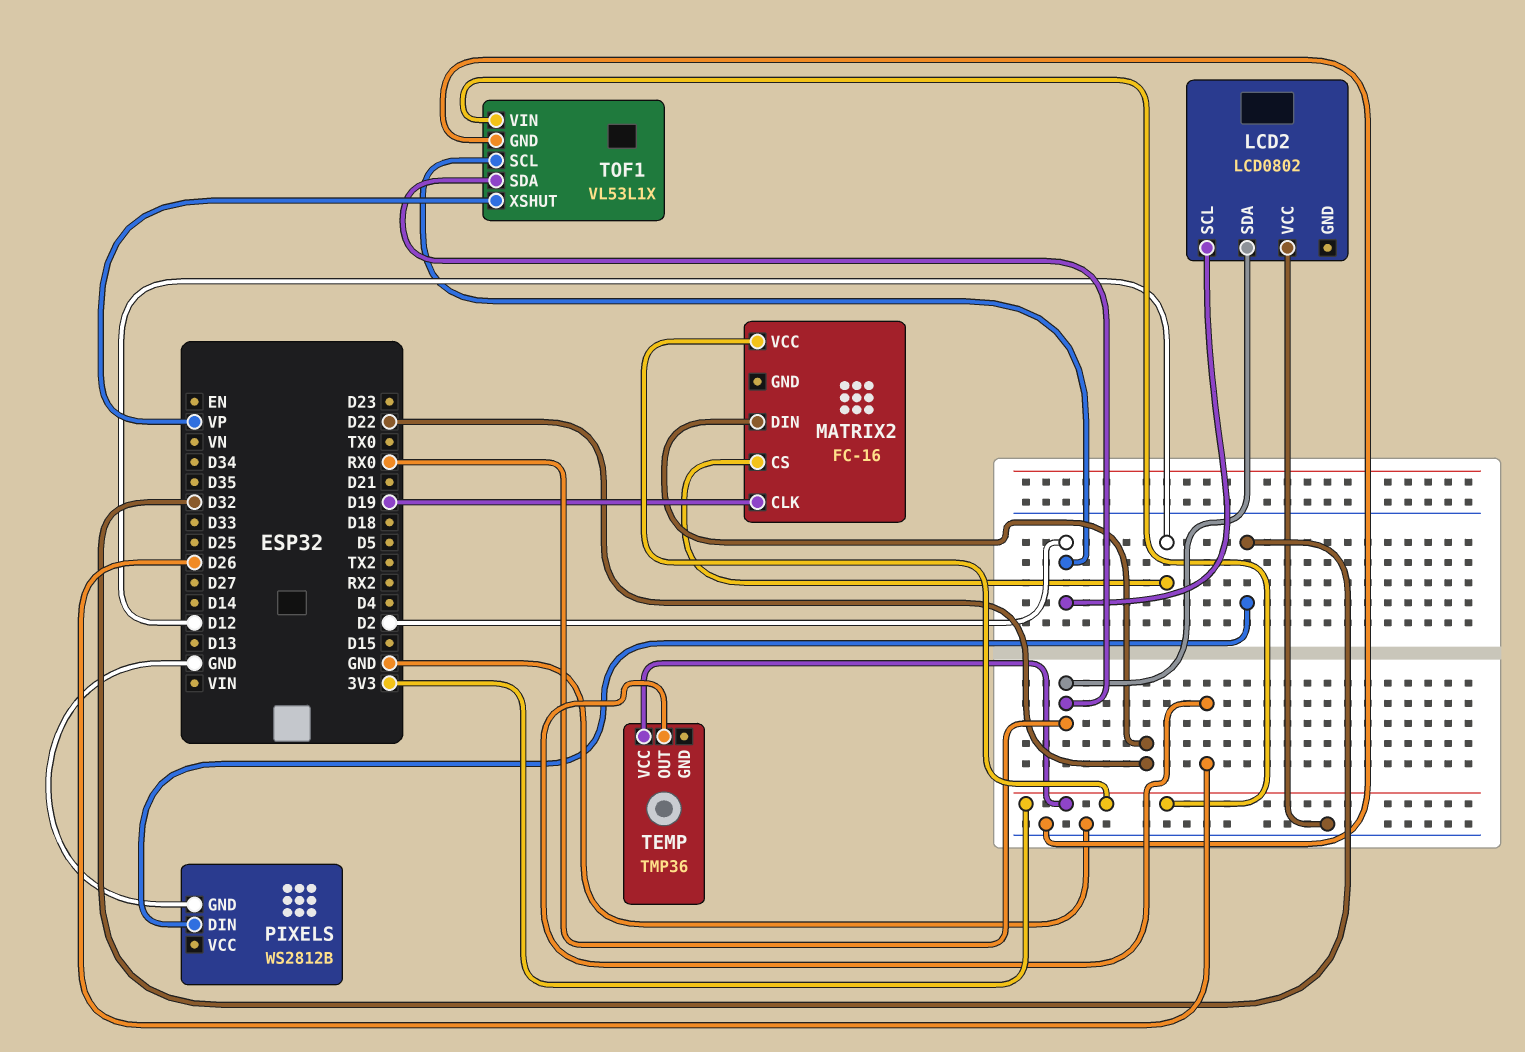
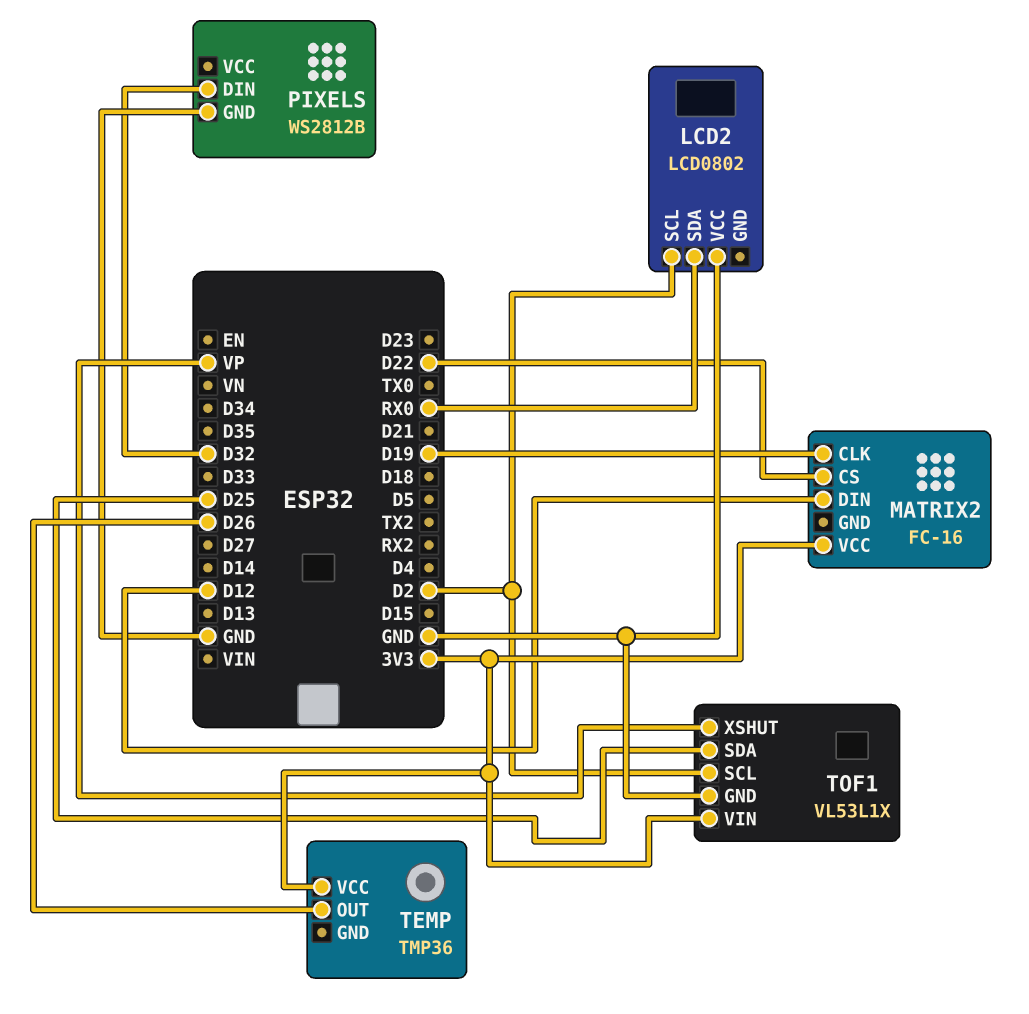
MATRIX2 pin CS: D12 -> D22
MATRIX2 pin DIN: D22 -> D12
TOF1 pin SDA: RX0 -> D25

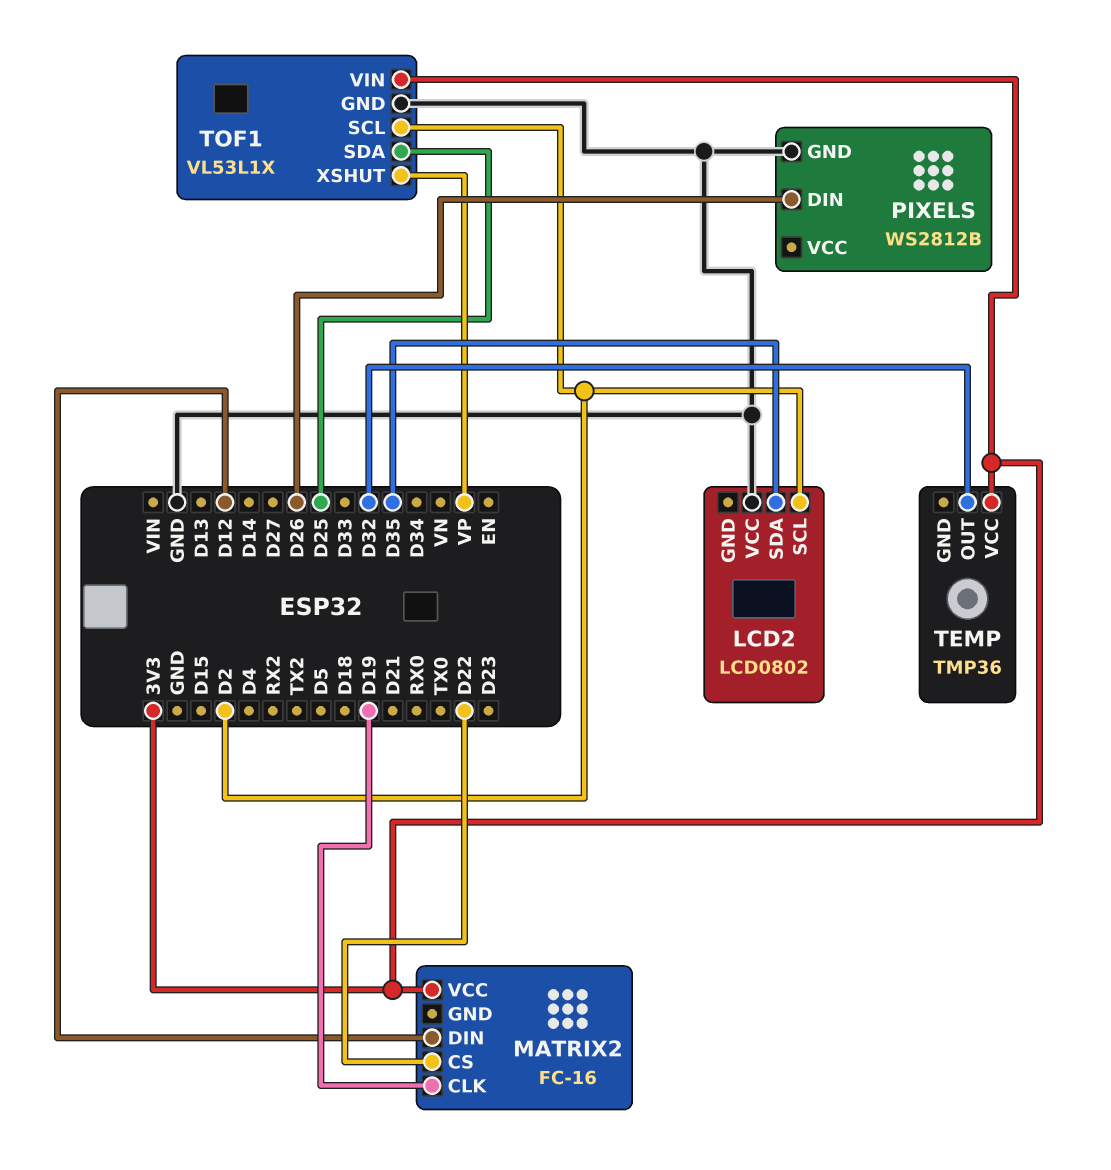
LCD2 pin SDA: RX0 -> D35
PIXELS pin DIN: D32 -> D26
TEMP pin OUT: D26 -> D32

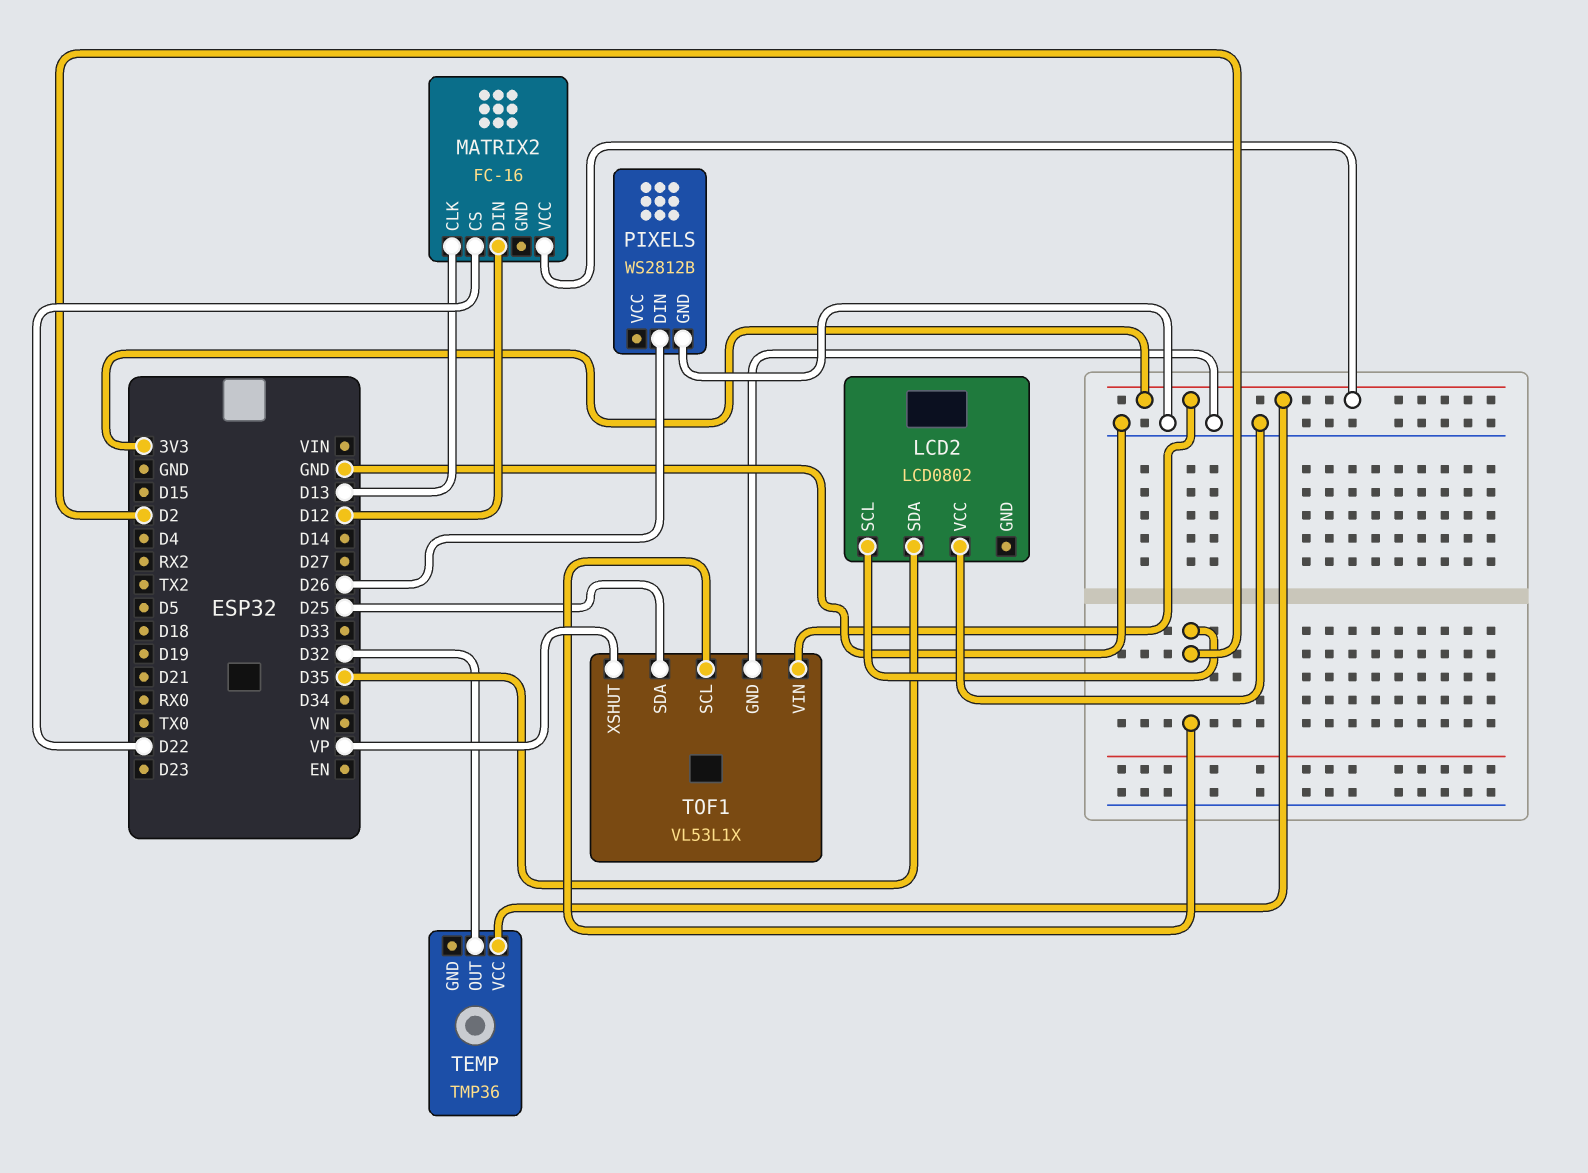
MATRIX2 pin CLK: D19 -> D13

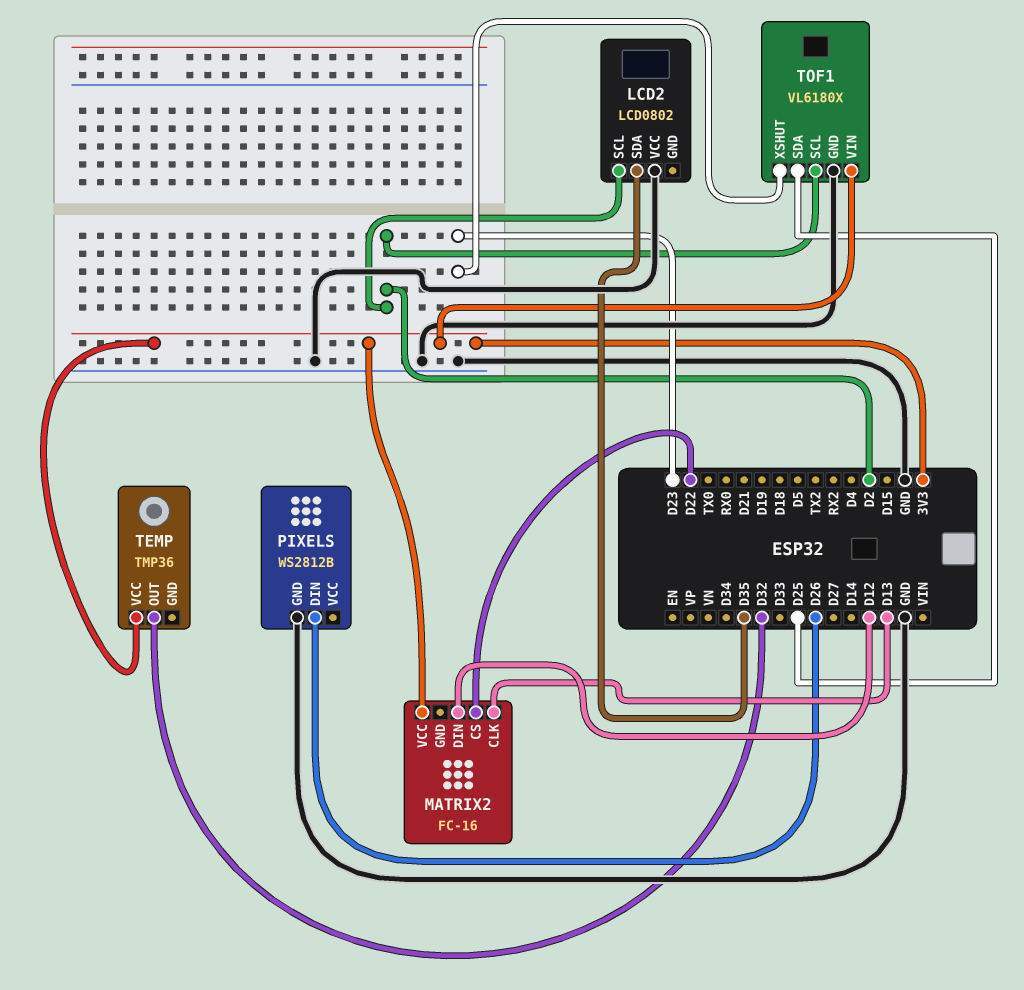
TOF1: VL53L1X -> VL6180X
TOF1 pin XSHUT: VP -> D23

